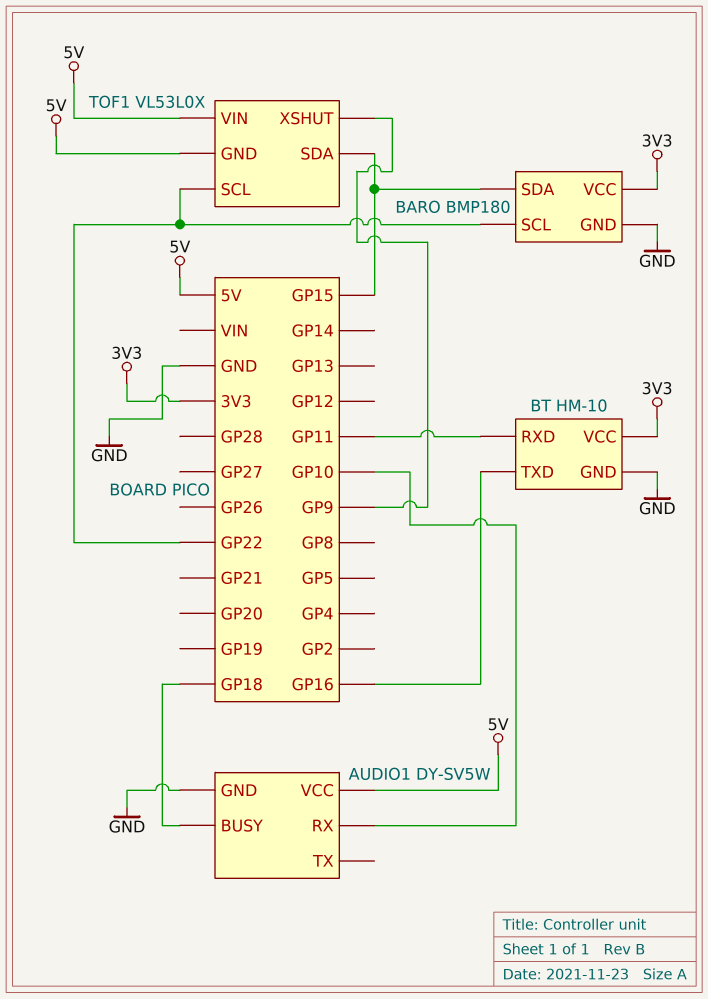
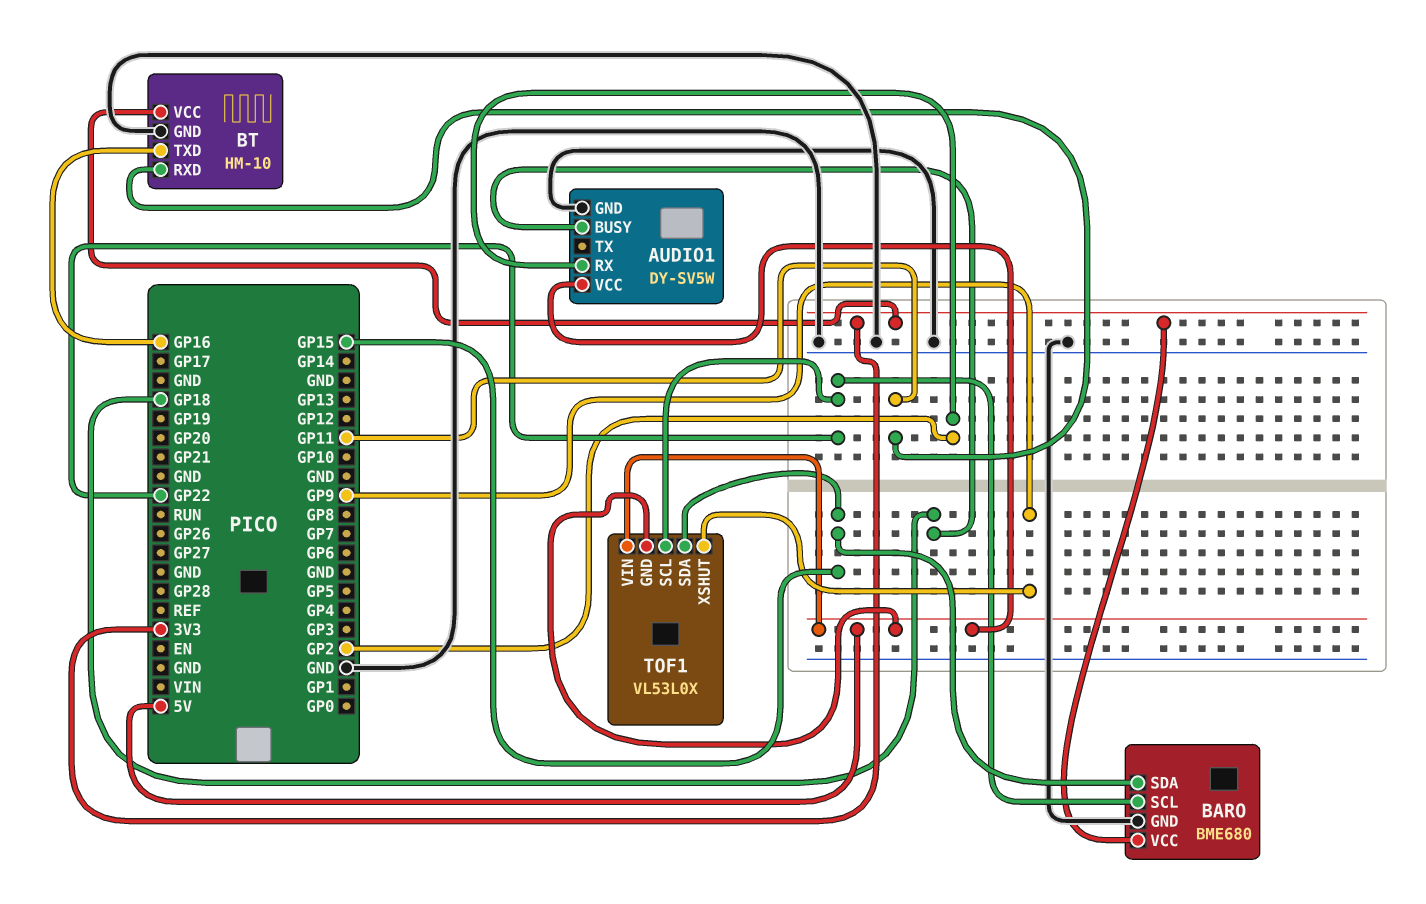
AUDIO1 pin RX: GP10 -> GP2
BARO: BMP180 -> BME680

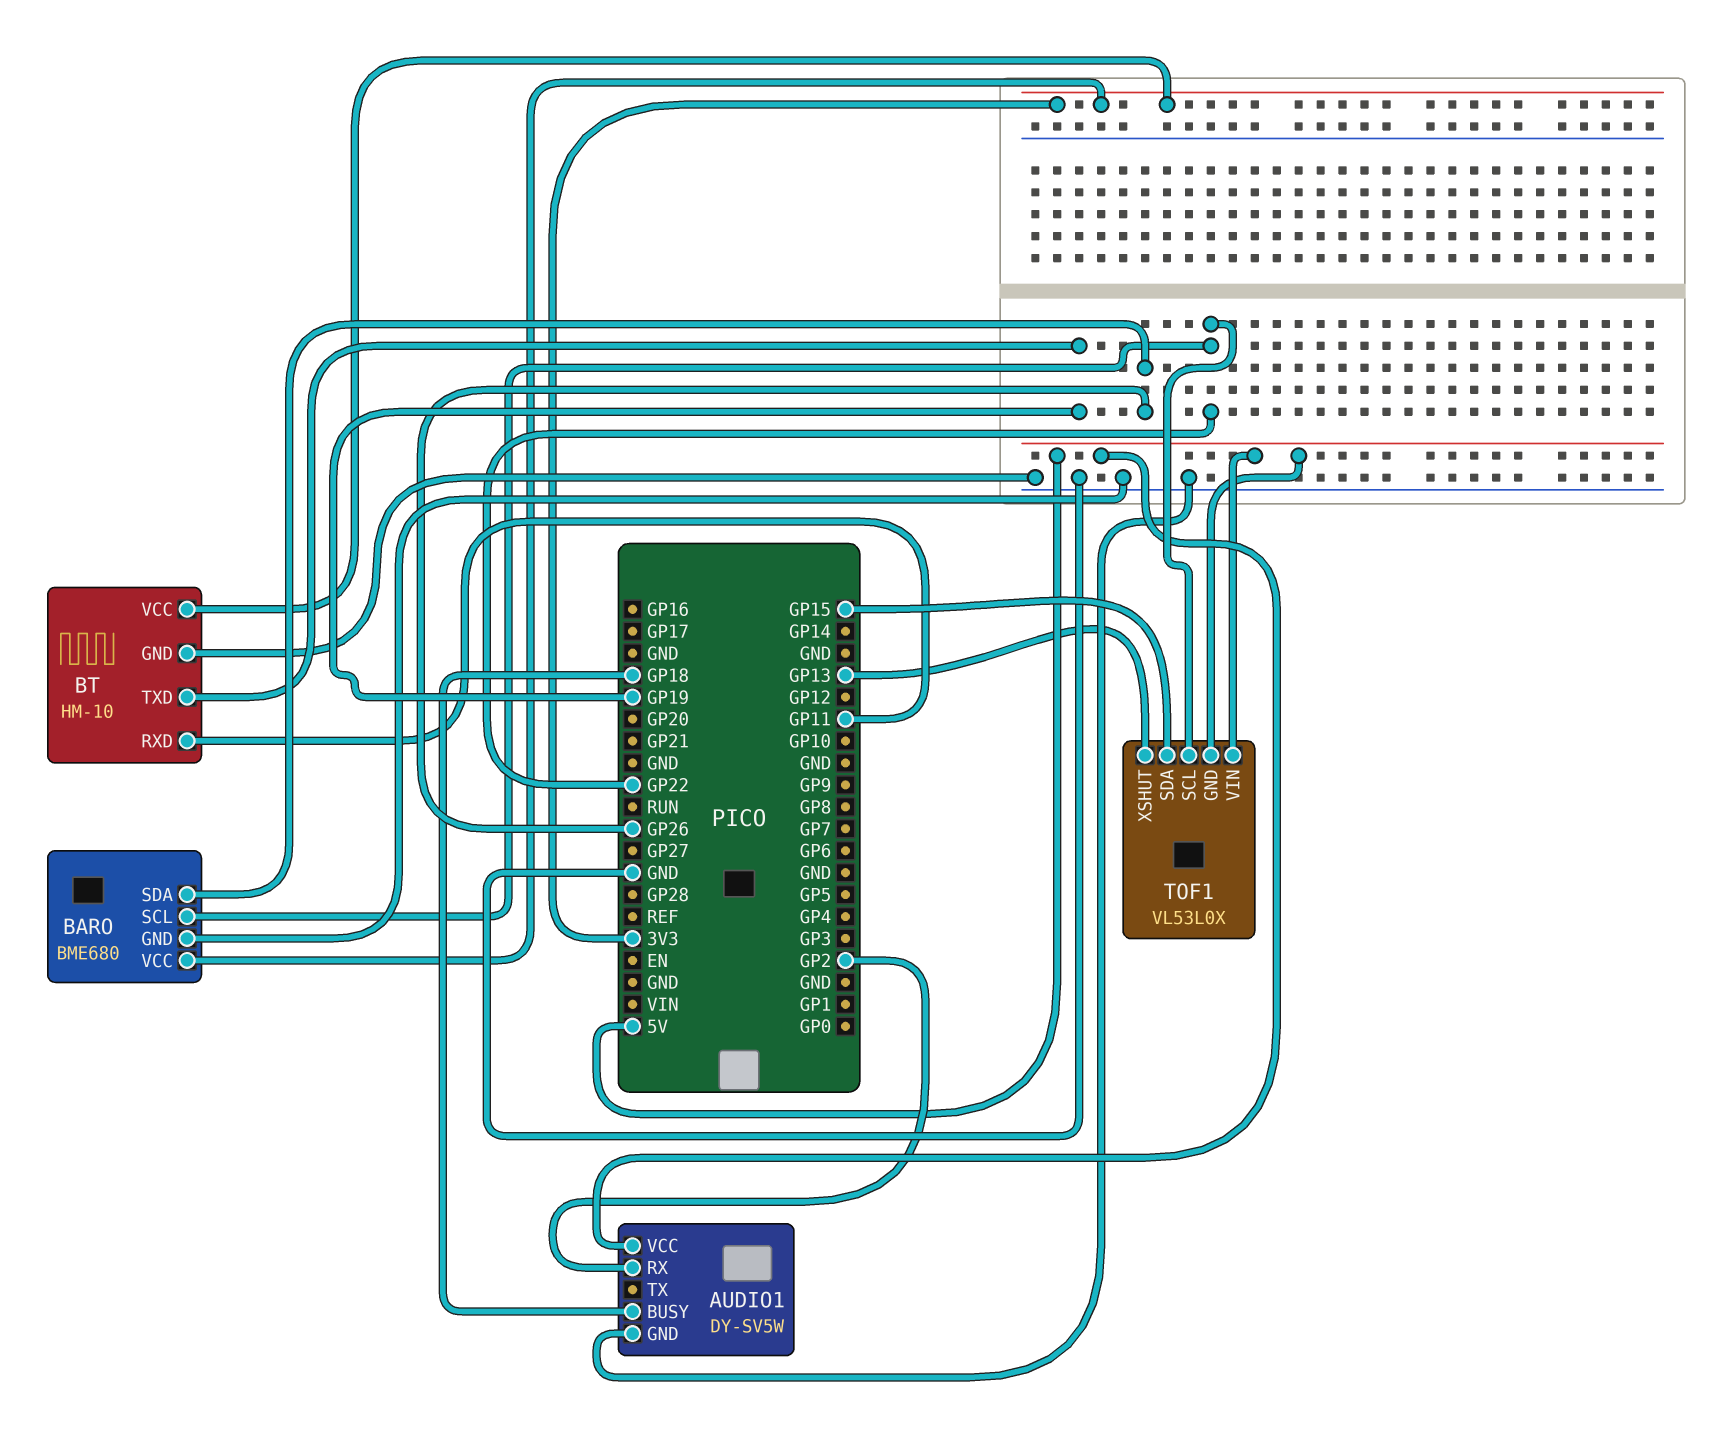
BARO pin SDA: GP15 -> GP26
BT pin TXD: GP16 -> GP19
TOF1 pin XSHUT: GP9 -> GP13

